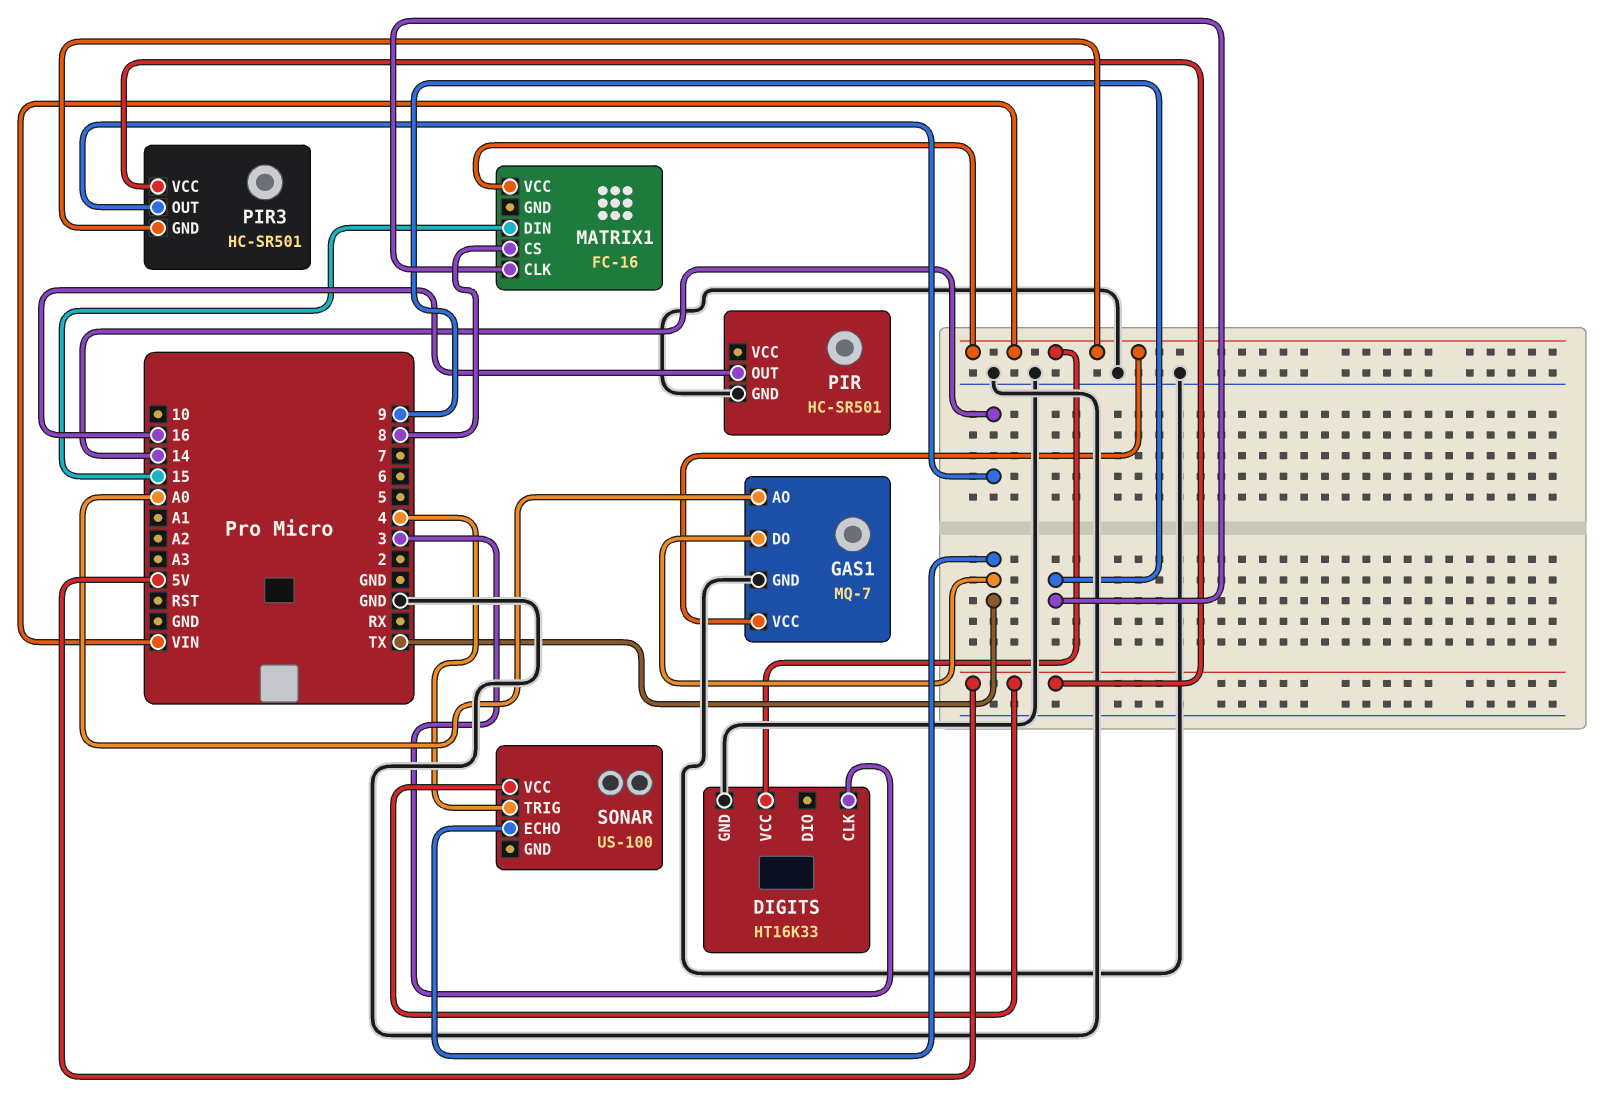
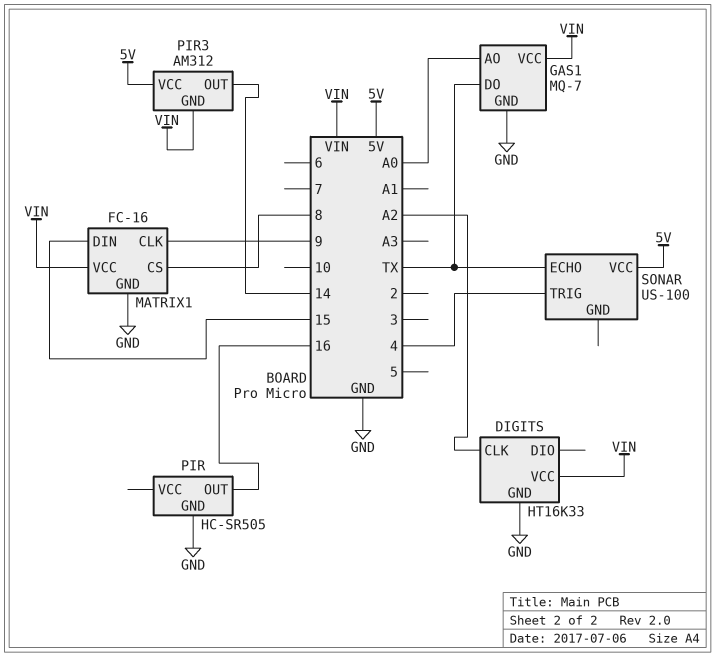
DIGITS pin CLK: 3 -> A2
MATRIX1 pin GND: none -> GND
PIR: HC-SR501 -> HC-SR505
PIR3: HC-SR501 -> AM312

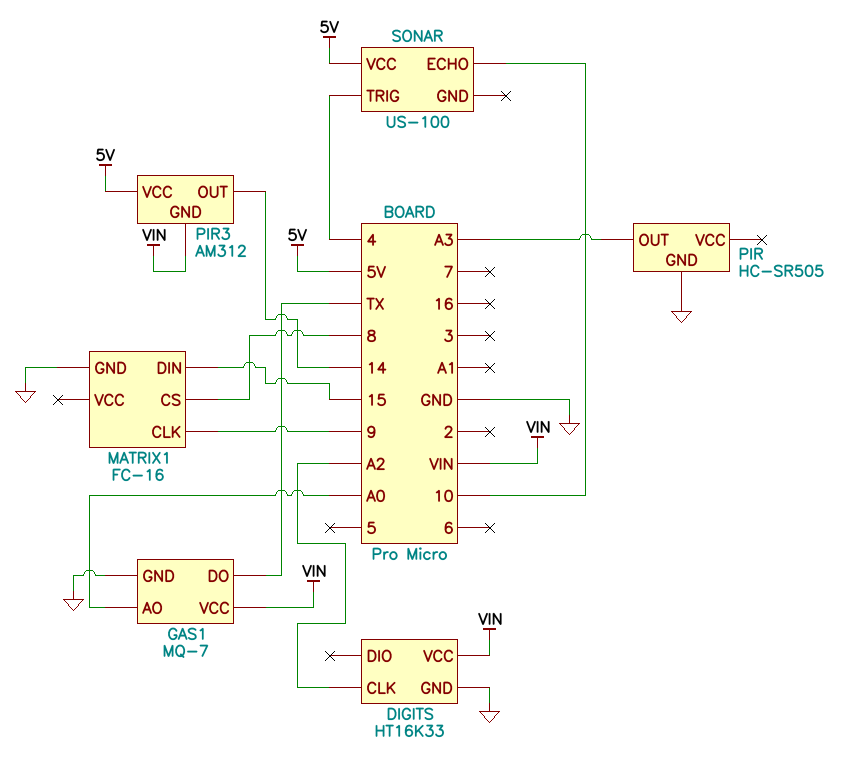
MATRIX1 pin VCC: VIN -> none
PIR pin OUT: 16 -> A3
SONAR pin ECHO: TX -> 10

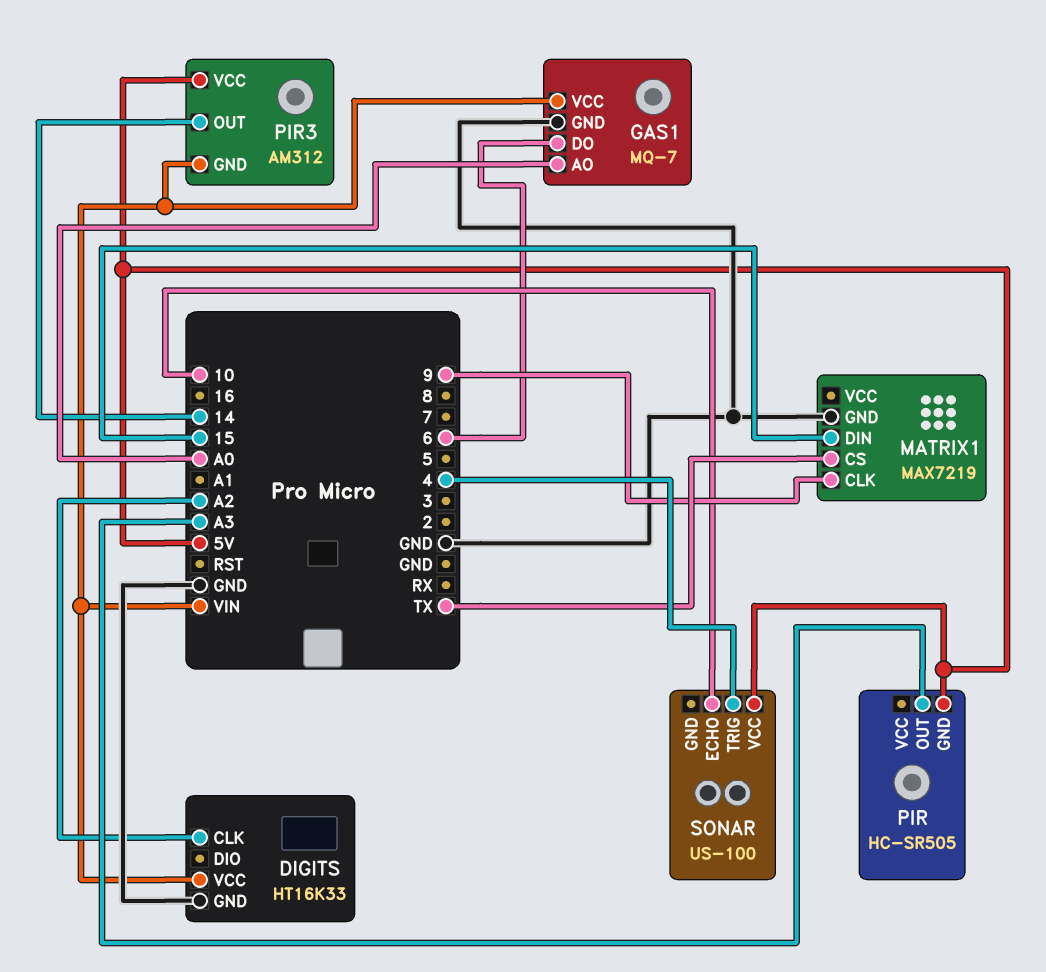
GAS1 pin DO: TX -> 6
MATRIX1: FC-16 -> MAX7219
MATRIX1 pin CS: 8 -> TX
PIR pin GND: GND -> 5V

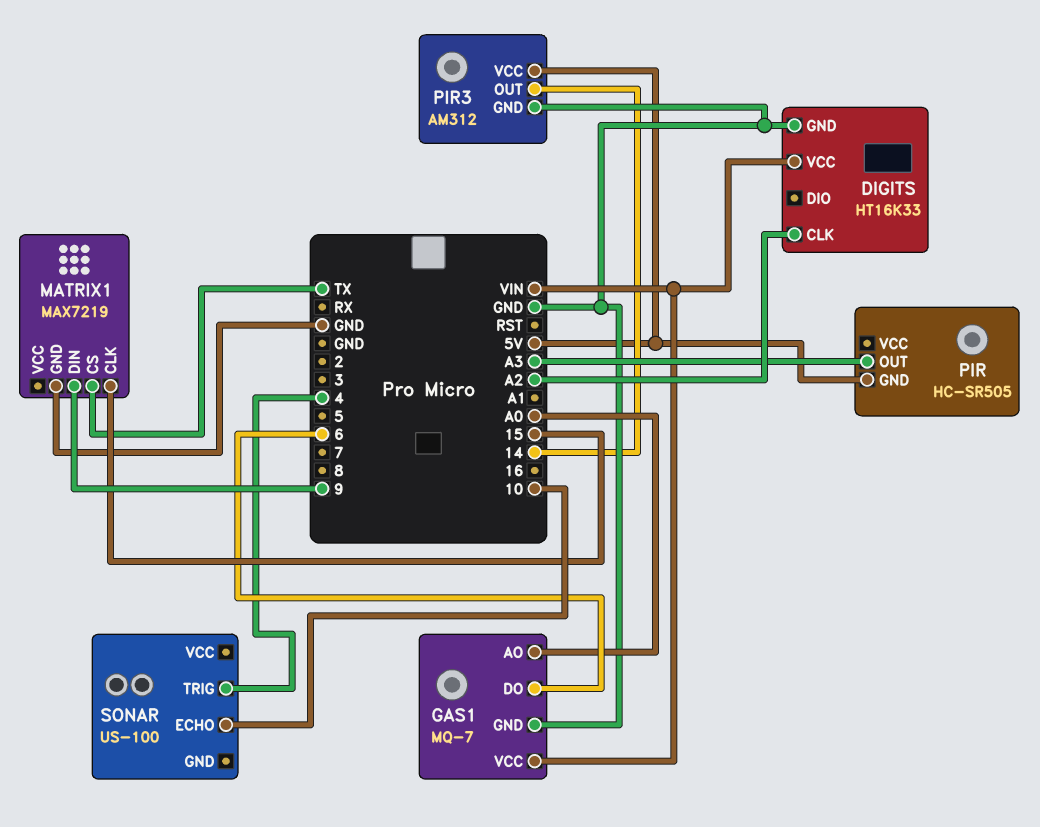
MATRIX1 pin CLK: 9 -> 15
MATRIX1 pin DIN: 15 -> 9
PIR3 pin GND: VIN -> GND
SONAR pin VCC: 5V -> none

